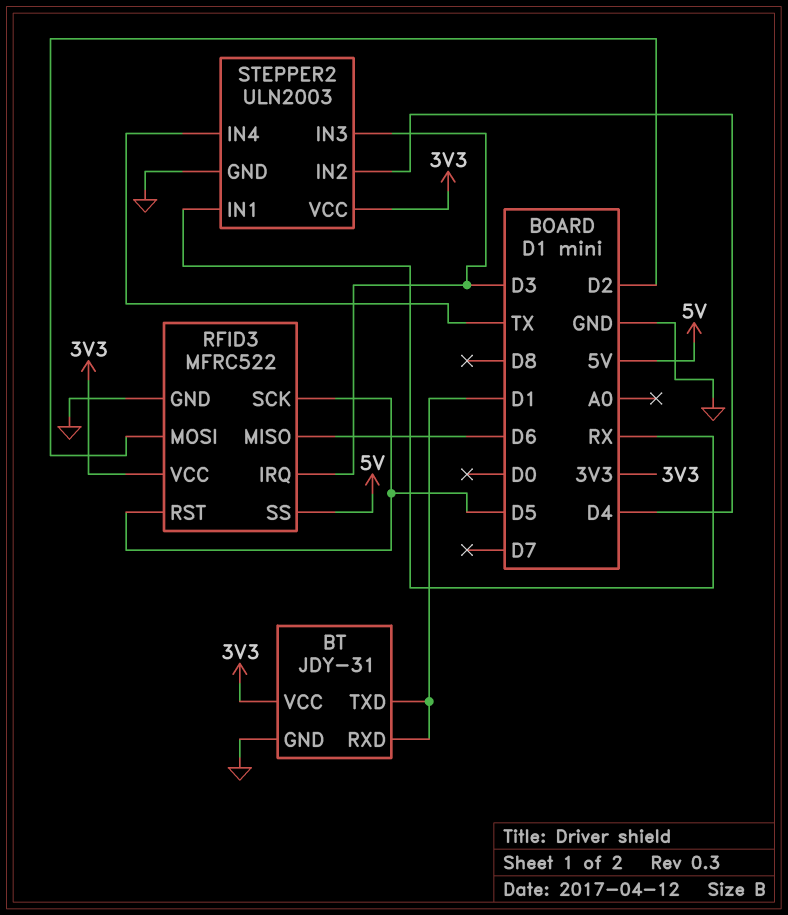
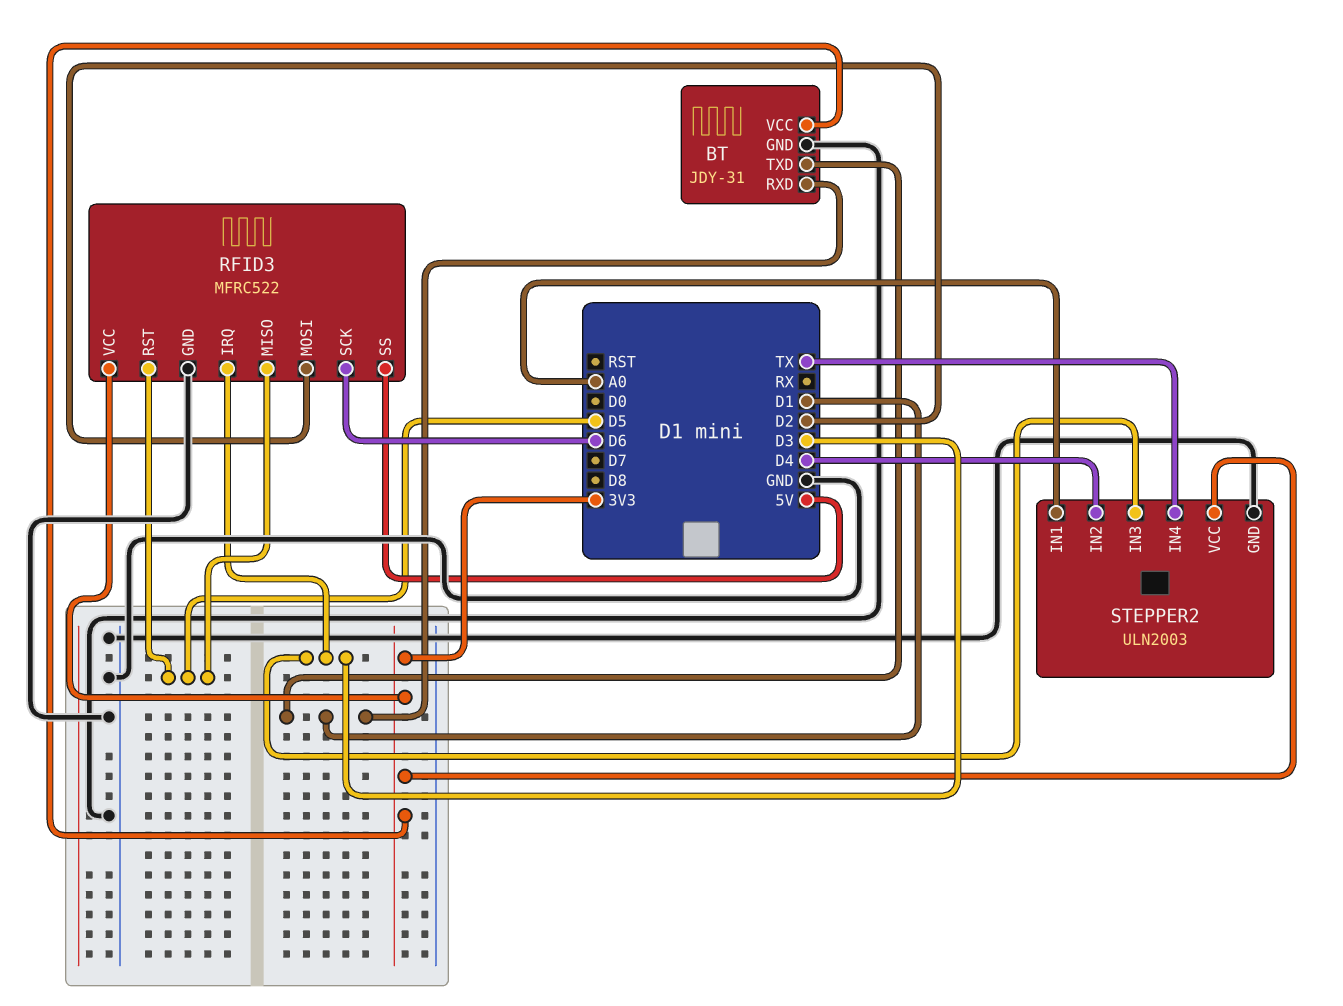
RFID3 pin MISO: D6 -> D5
RFID3 pin SCK: D5 -> D6
STEPPER2 pin IN1: RX -> A0

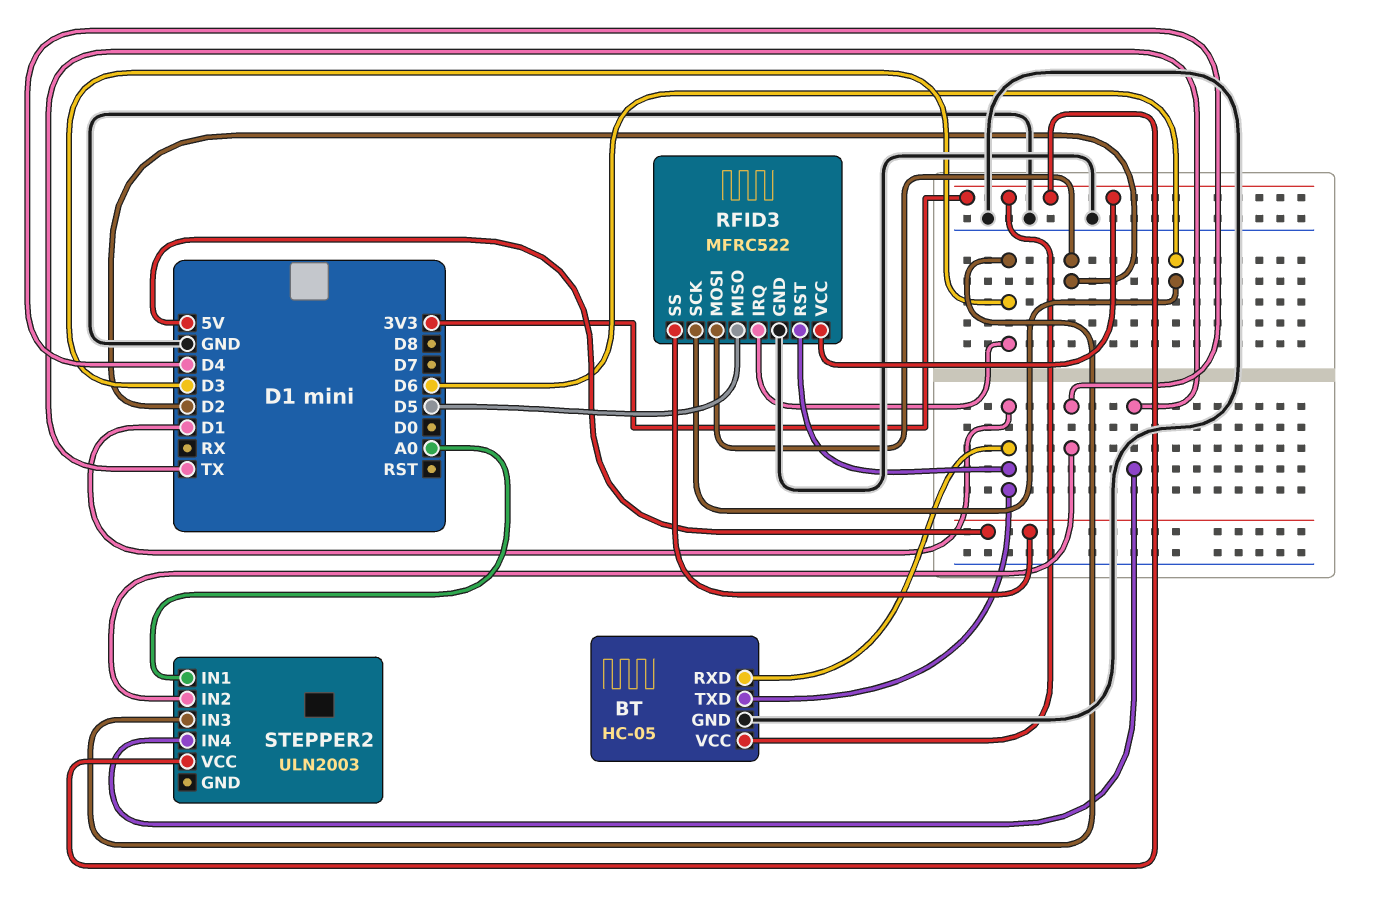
BT: JDY-31 -> HC-05
RFID3 pin RST: D5 -> D1
STEPPER2 pin GND: GND -> none

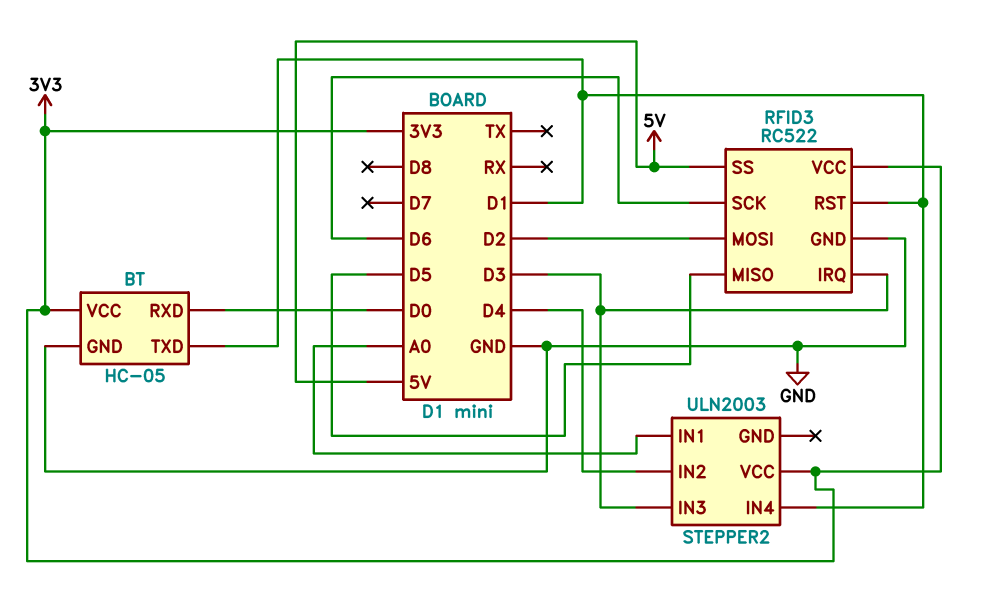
BT pin RXD: D1 -> D0
RFID3: MFRC522 -> RC522
STEPPER2 pin IN4: TX -> D1

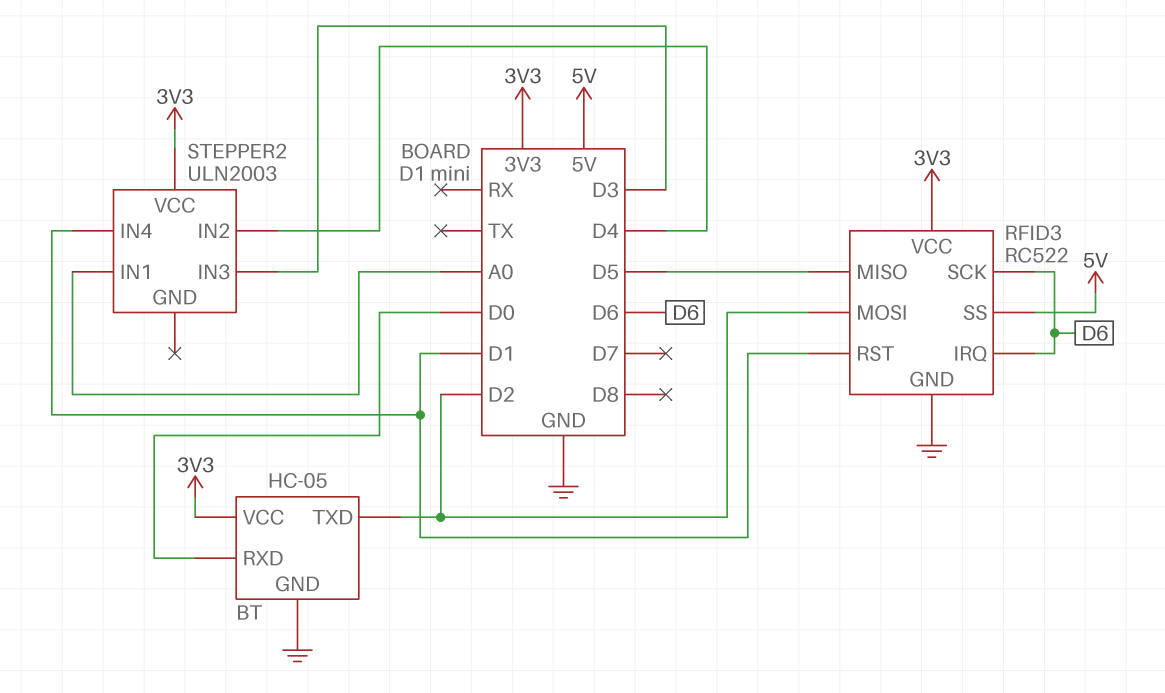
BT pin TXD: D1 -> D2
RFID3 pin IRQ: D3 -> D6

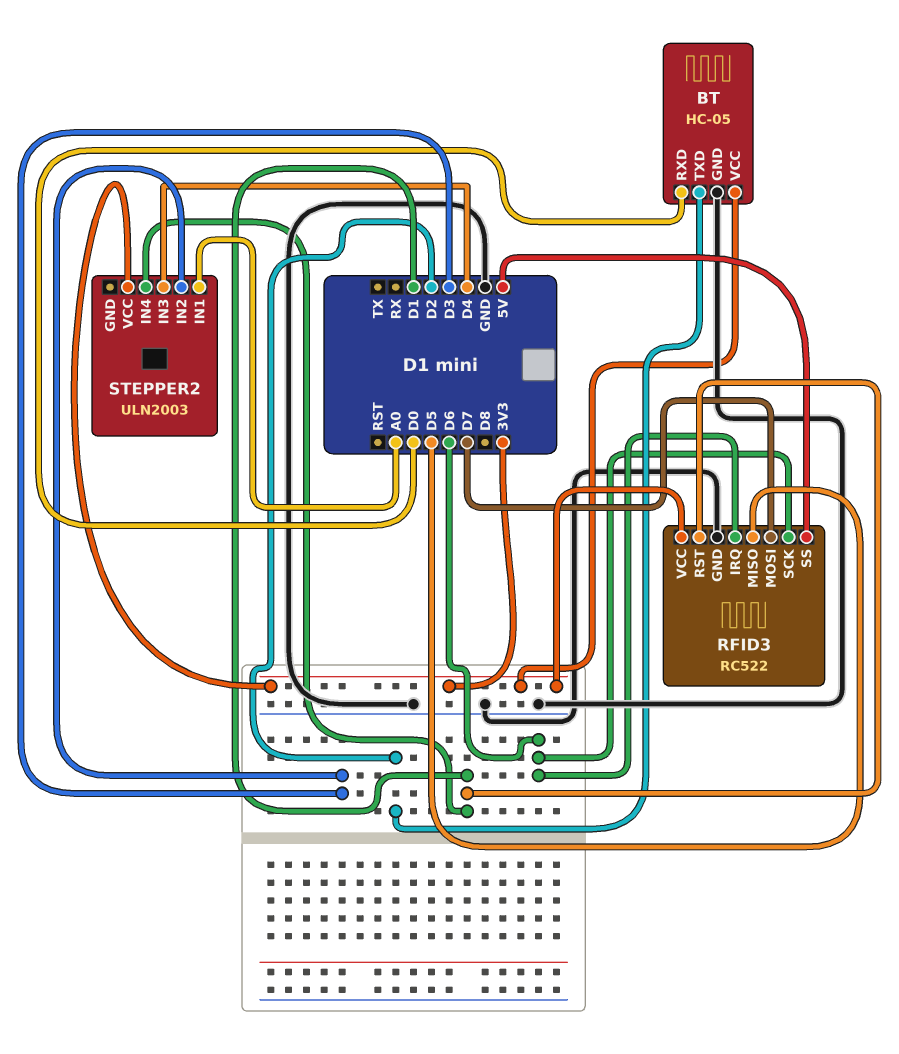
RFID3 pin MOSI: D2 -> D7
STEPPER2 pin IN2: D4 -> D3
STEPPER2 pin IN3: D3 -> D4

